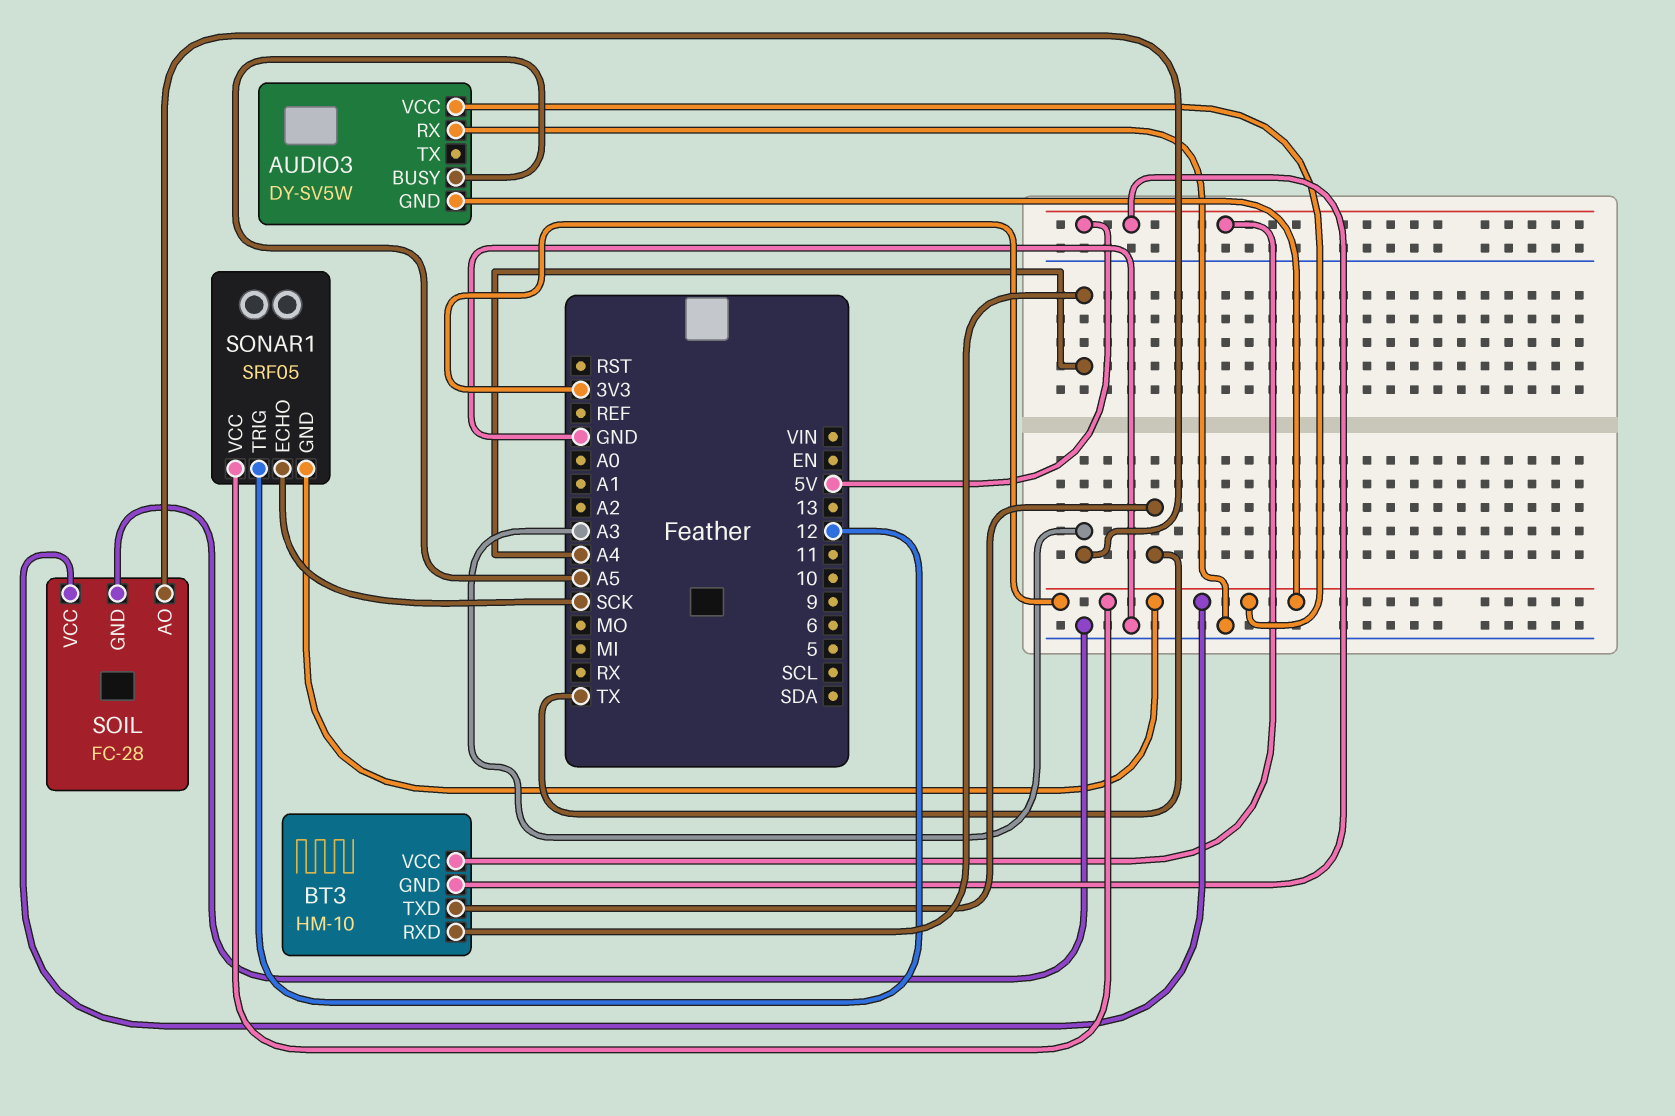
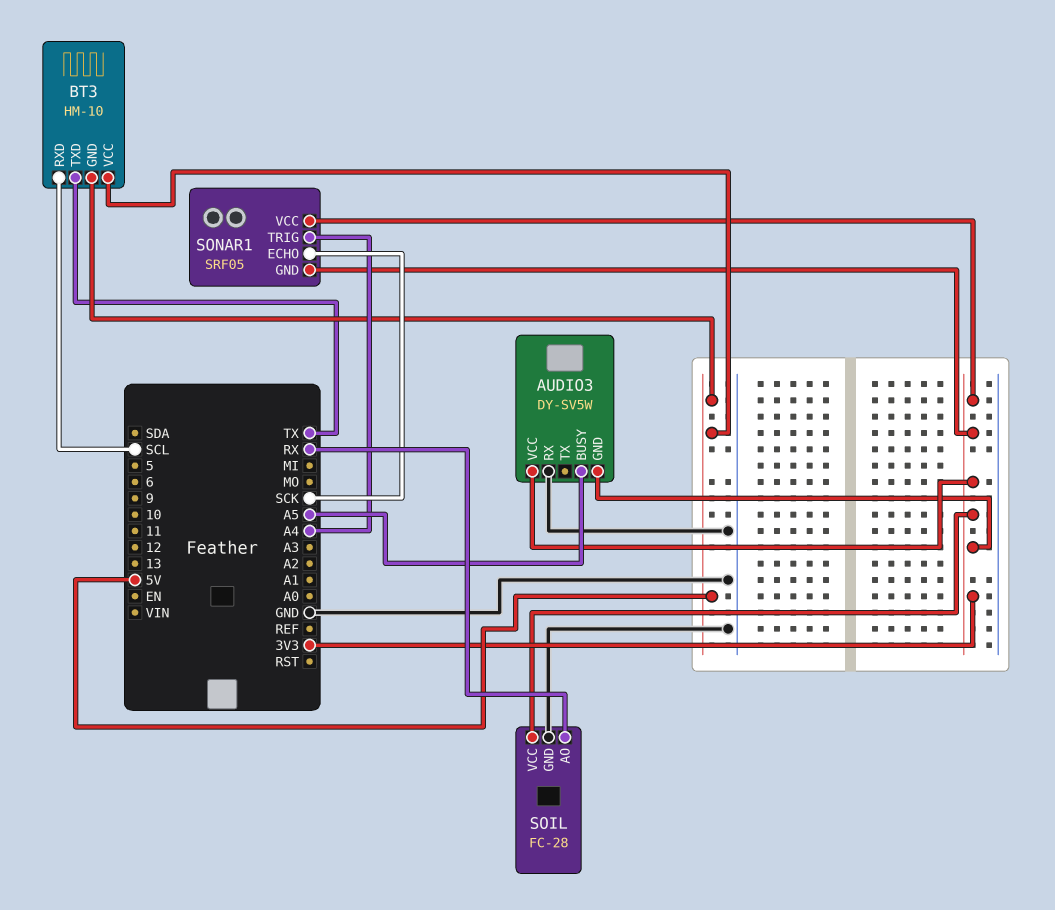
BT3 pin RXD: A4 -> SCL
SOIL pin AO: A3 -> RX
SONAR1 pin TRIG: 12 -> A4

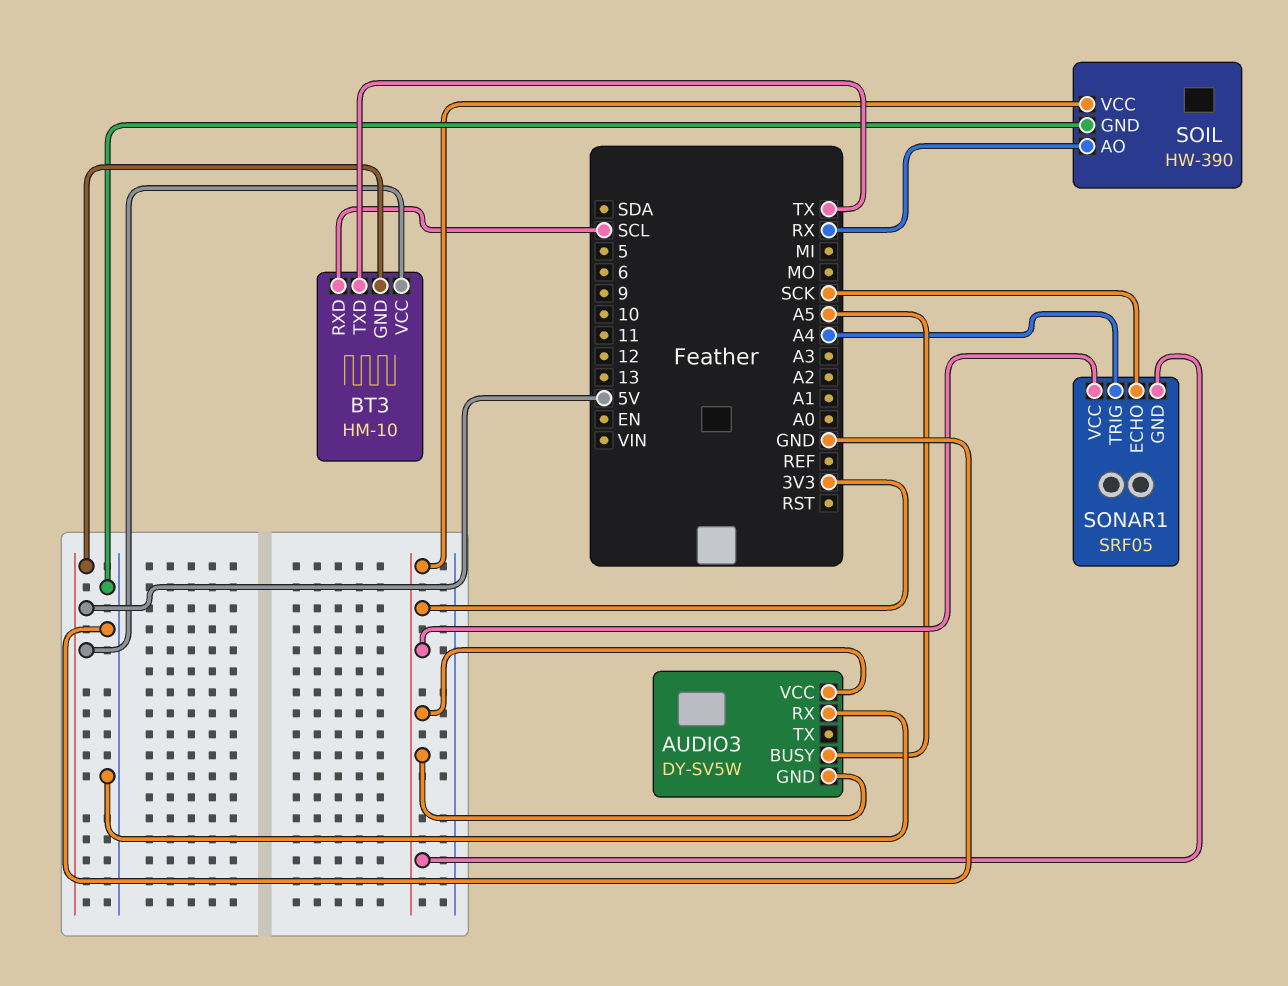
SOIL: FC-28 -> HW-390

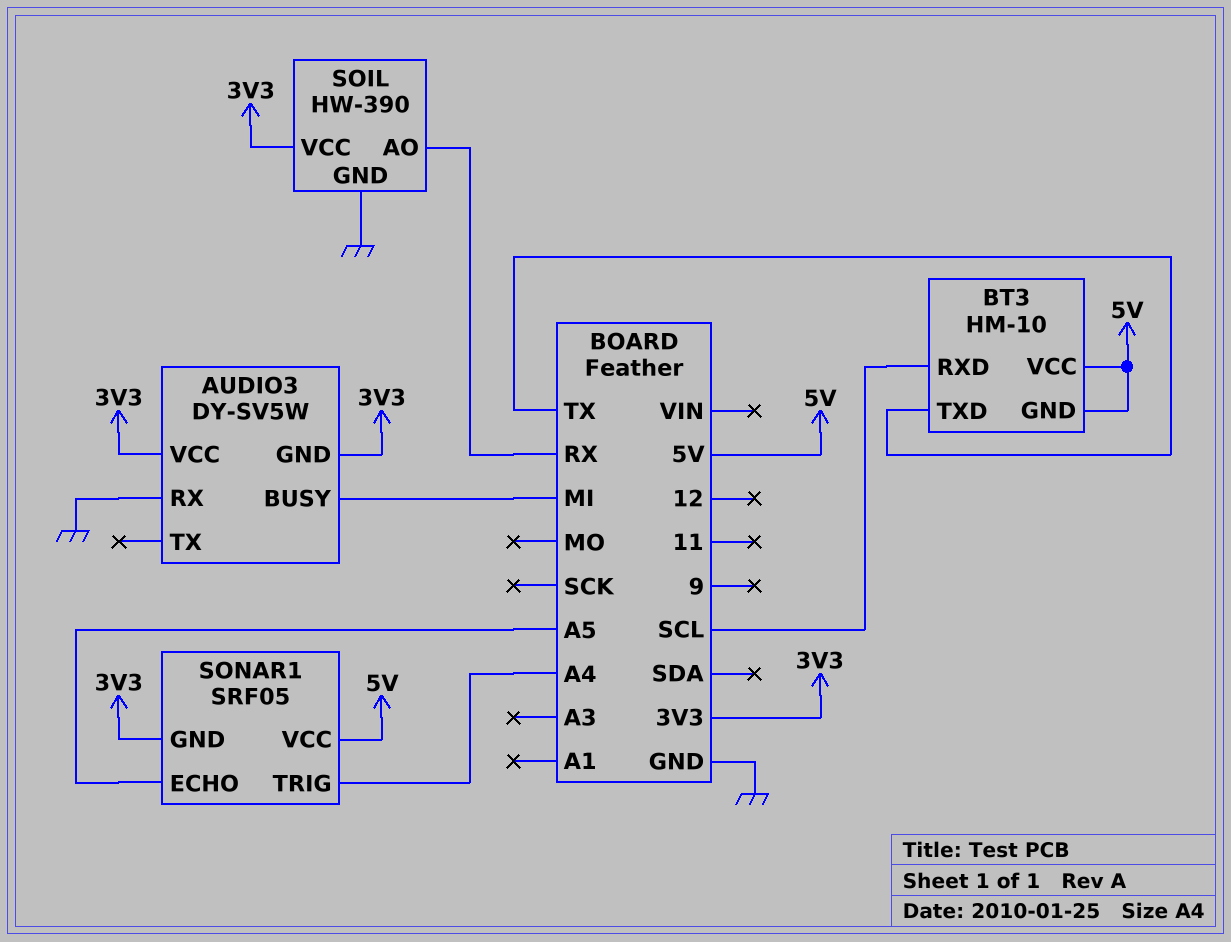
AUDIO3 pin BUSY: A5 -> MI
SONAR1 pin ECHO: SCK -> A5
SONAR1 pin VCC: 3V3 -> 5V

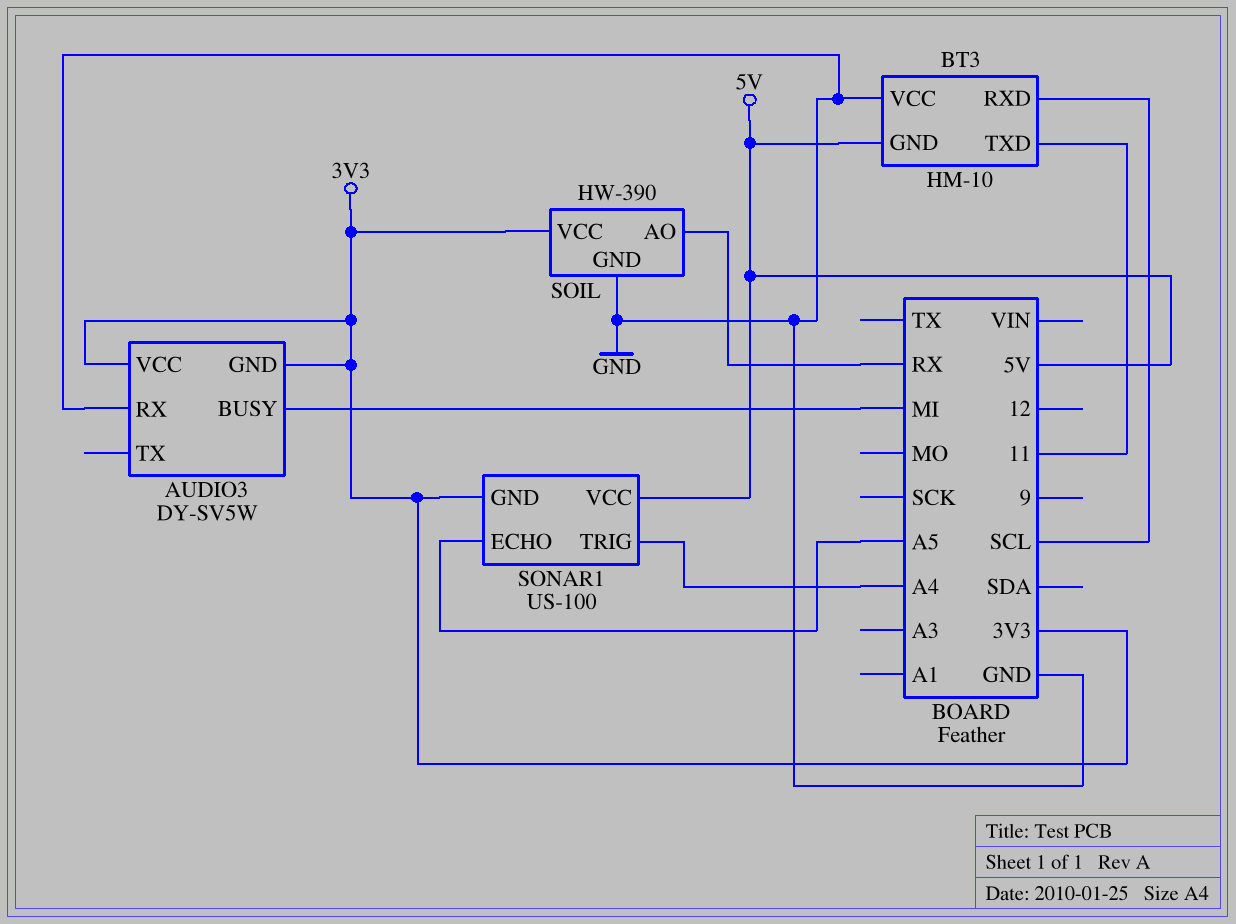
BT3 pin TXD: TX -> 11
BT3 pin VCC: 5V -> GND
SONAR1: SRF05 -> US-100

